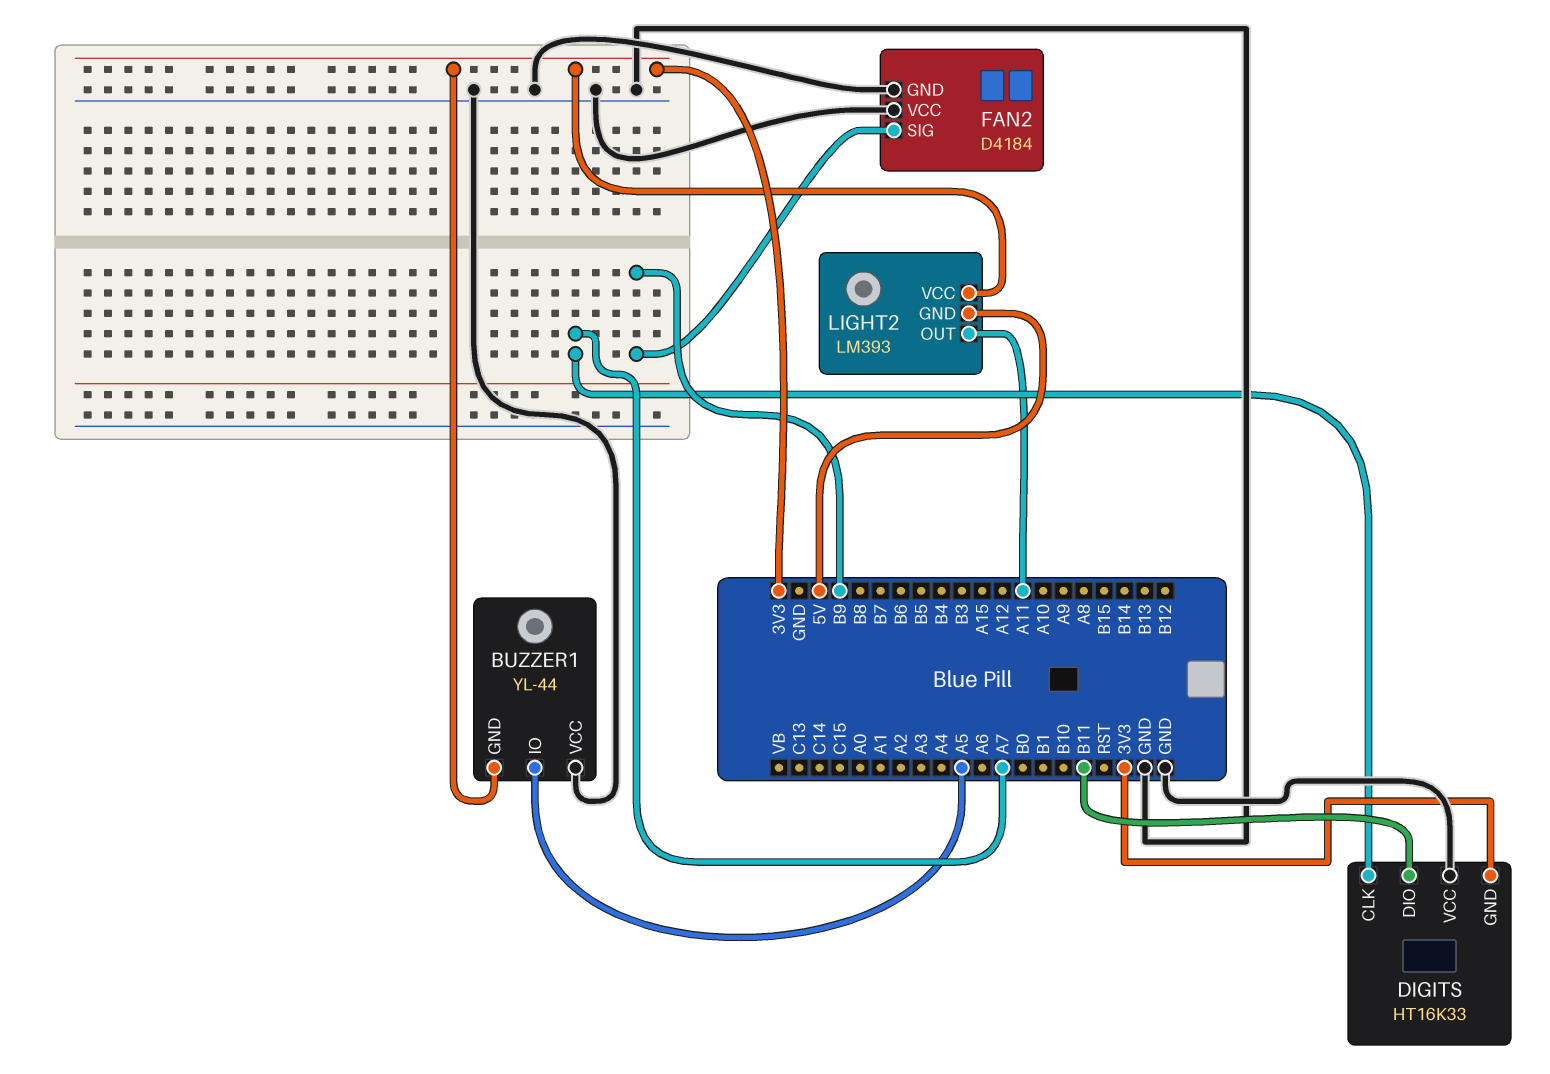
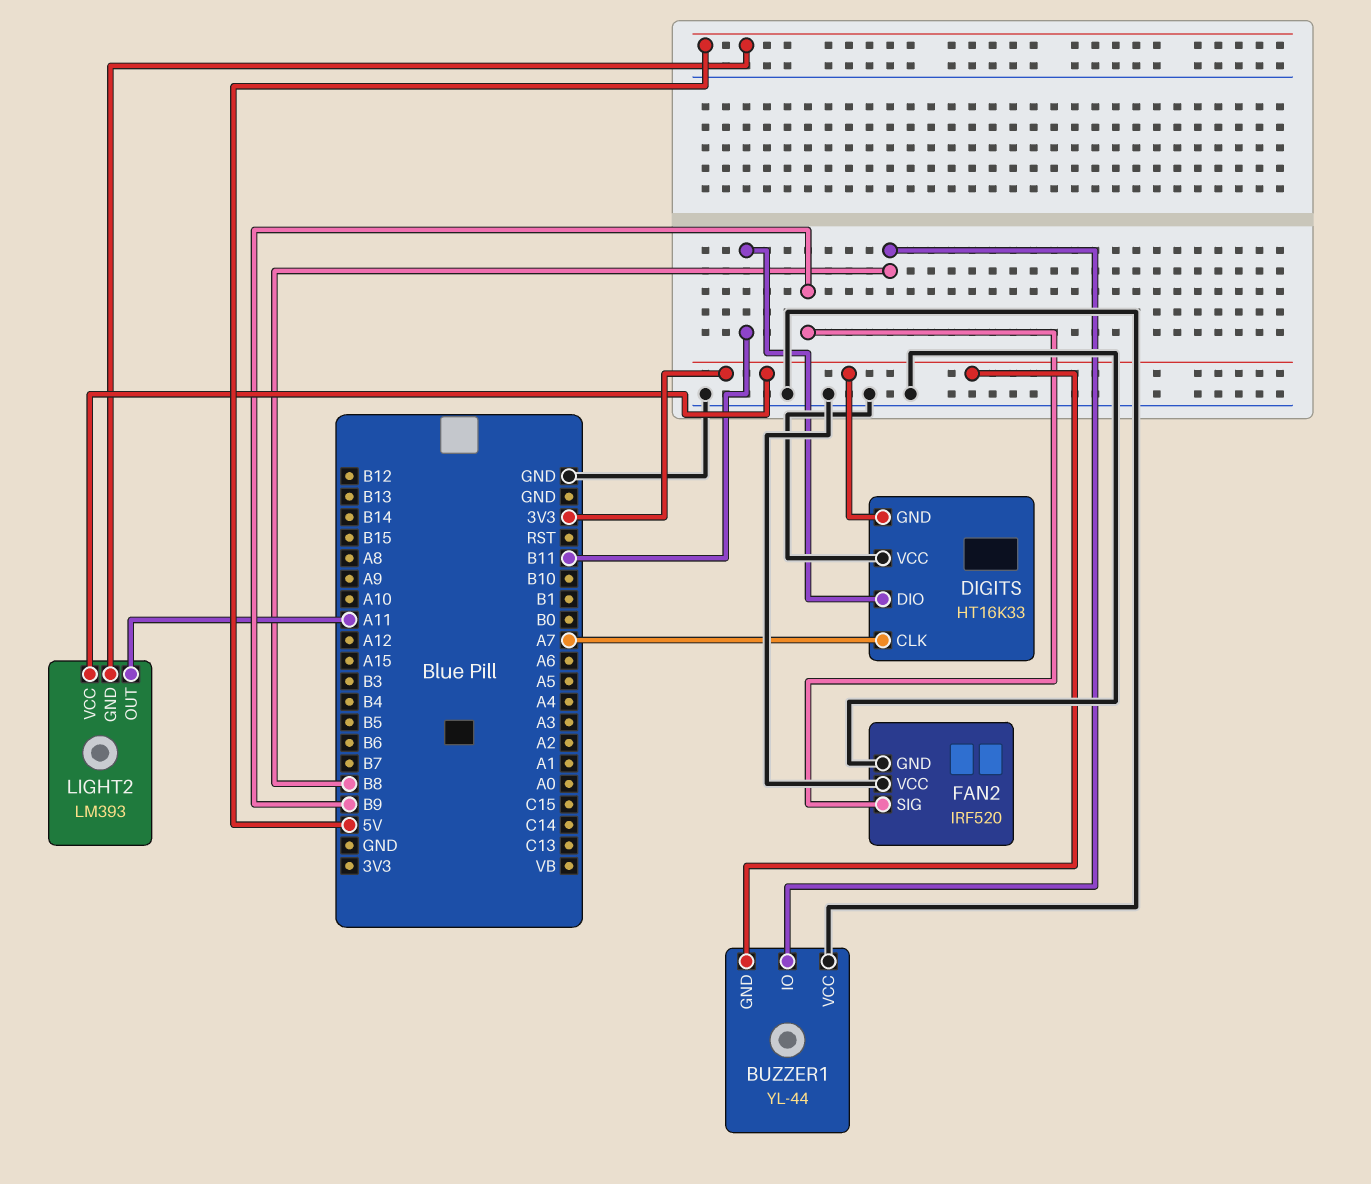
BUZZER1 pin IO: A5 -> B8
FAN2: D4184 -> IRF520

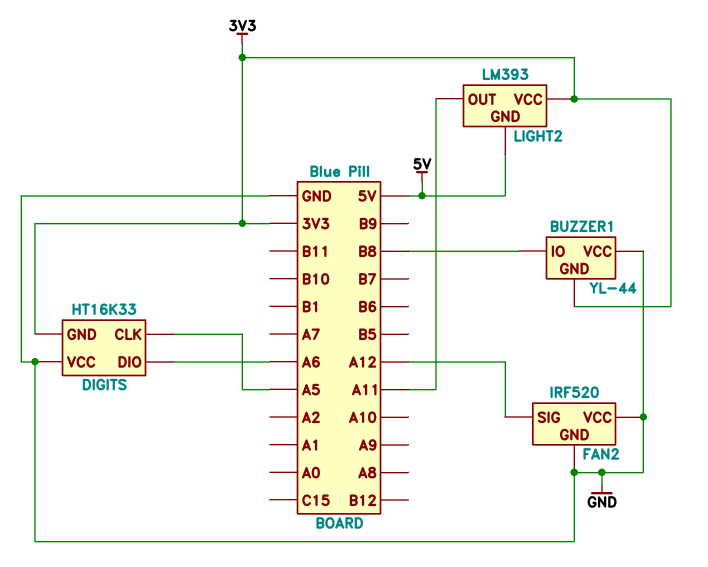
DIGITS pin CLK: A7 -> A5
DIGITS pin DIO: B11 -> A6
FAN2 pin SIG: B9 -> A12

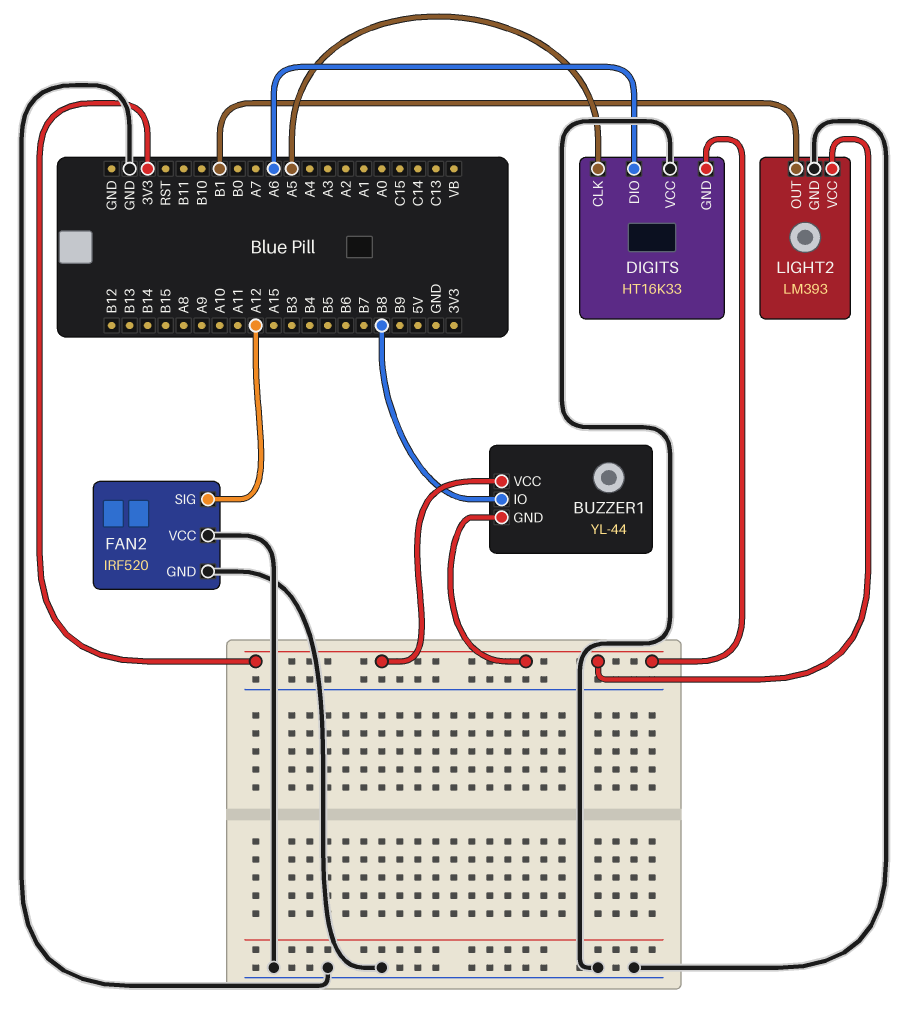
BUZZER1 pin VCC: GND -> 3V3
LIGHT2 pin GND: 5V -> GND
LIGHT2 pin OUT: A11 -> B1

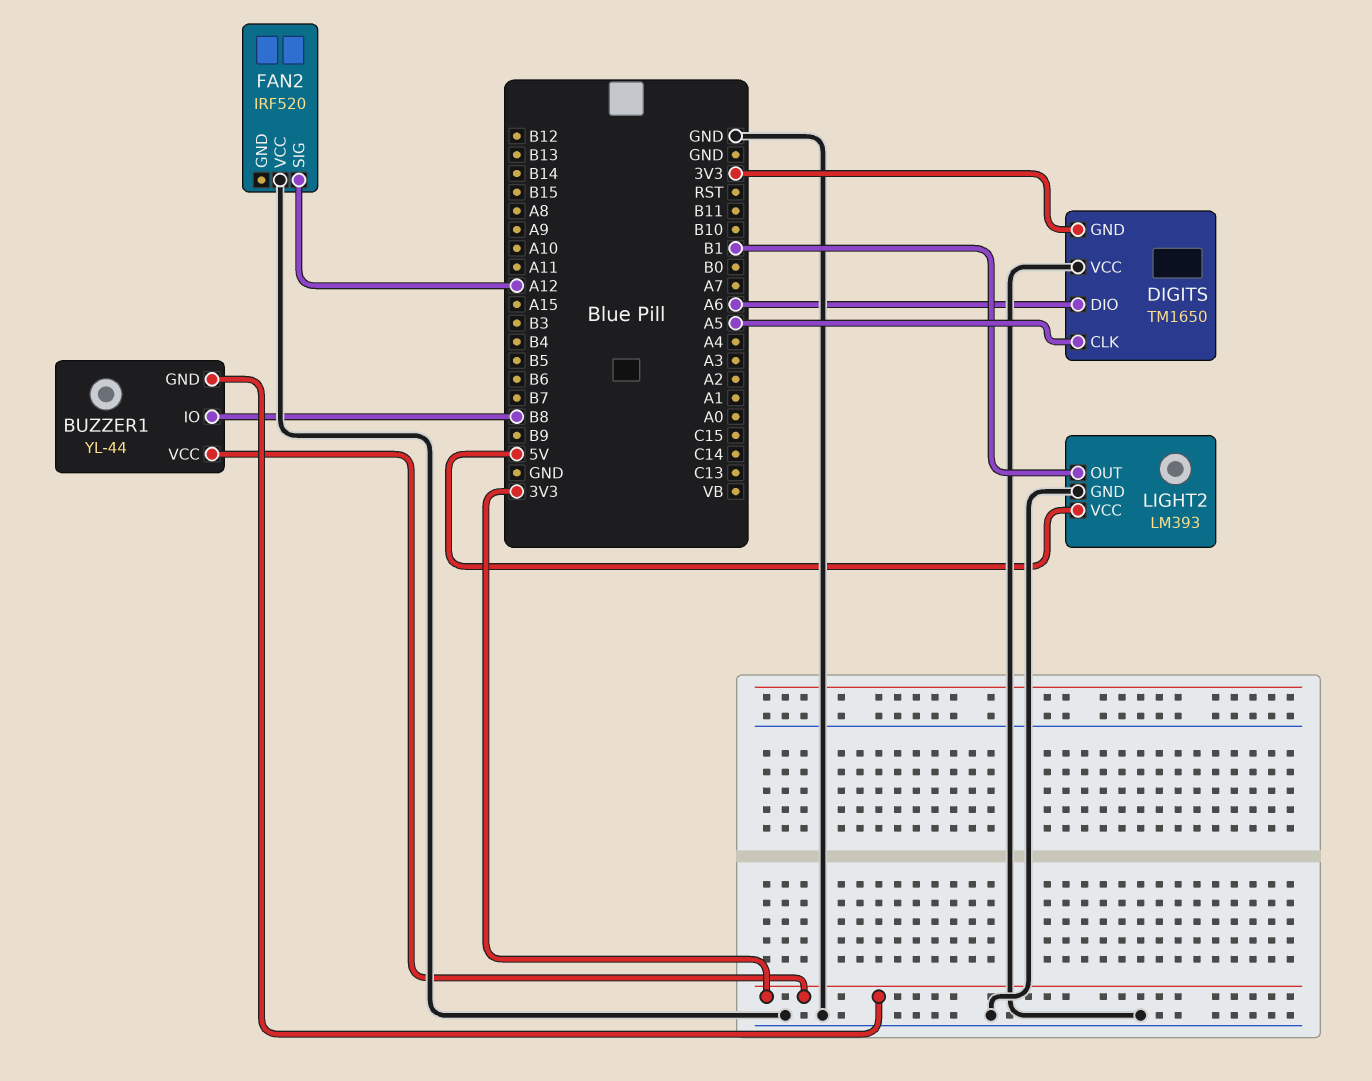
DIGITS: HT16K33 -> TM1650
FAN2 pin GND: GND -> none
LIGHT2 pin VCC: 3V3 -> 5V

